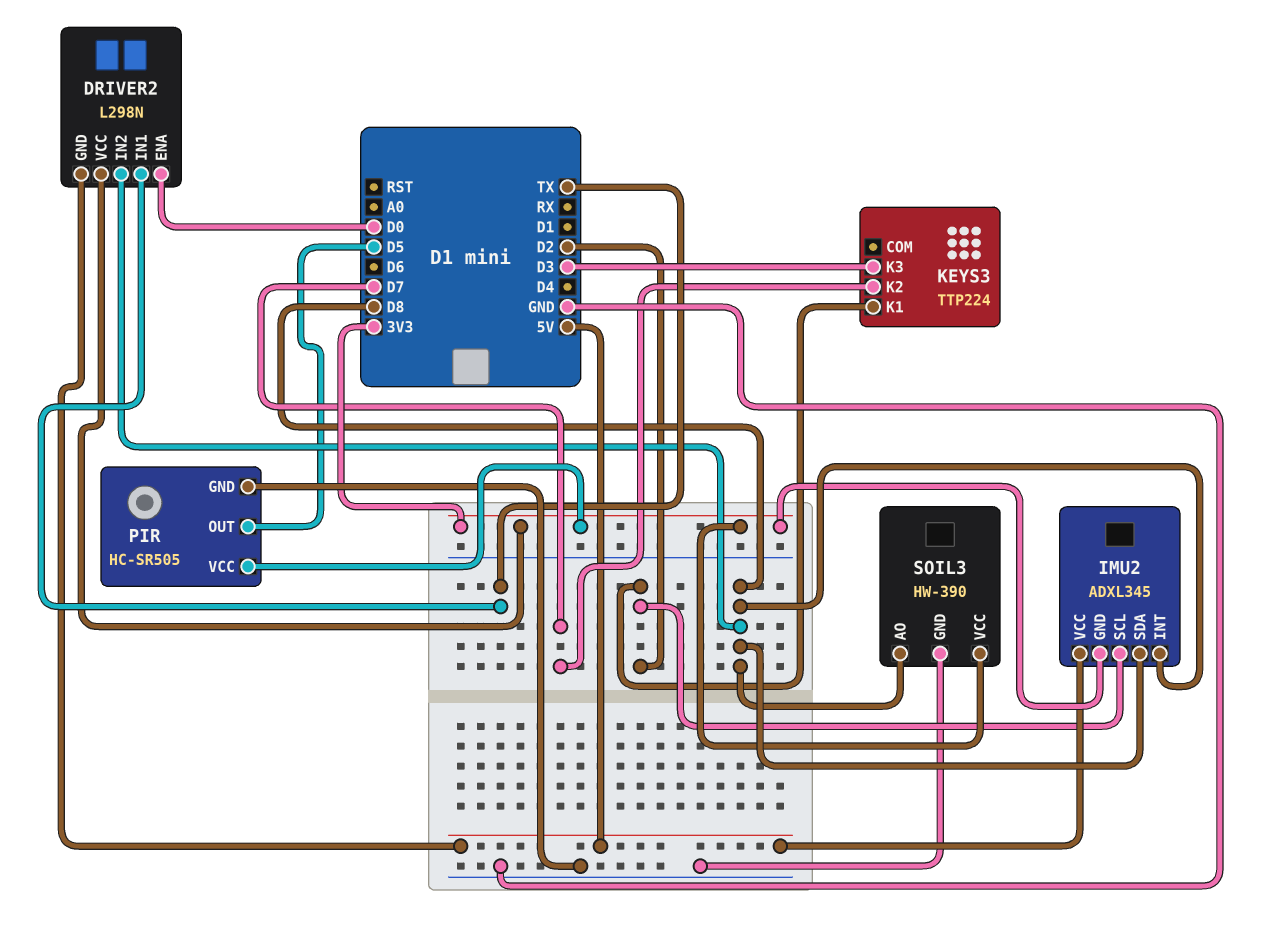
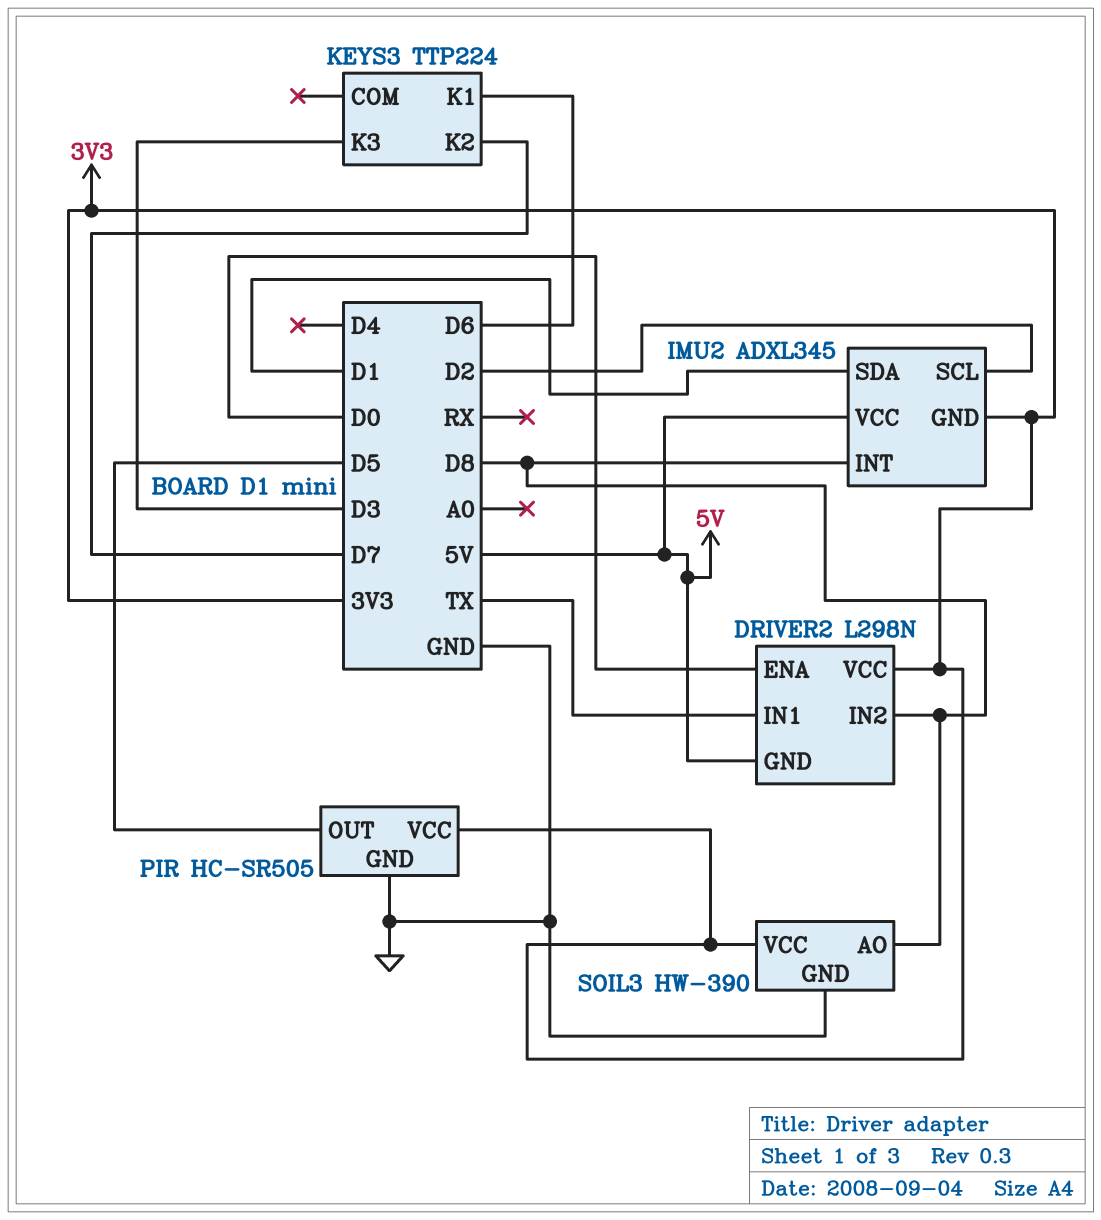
IMU2 pin SDA: D8 -> D1
KEYS3 pin K1: D2 -> D6

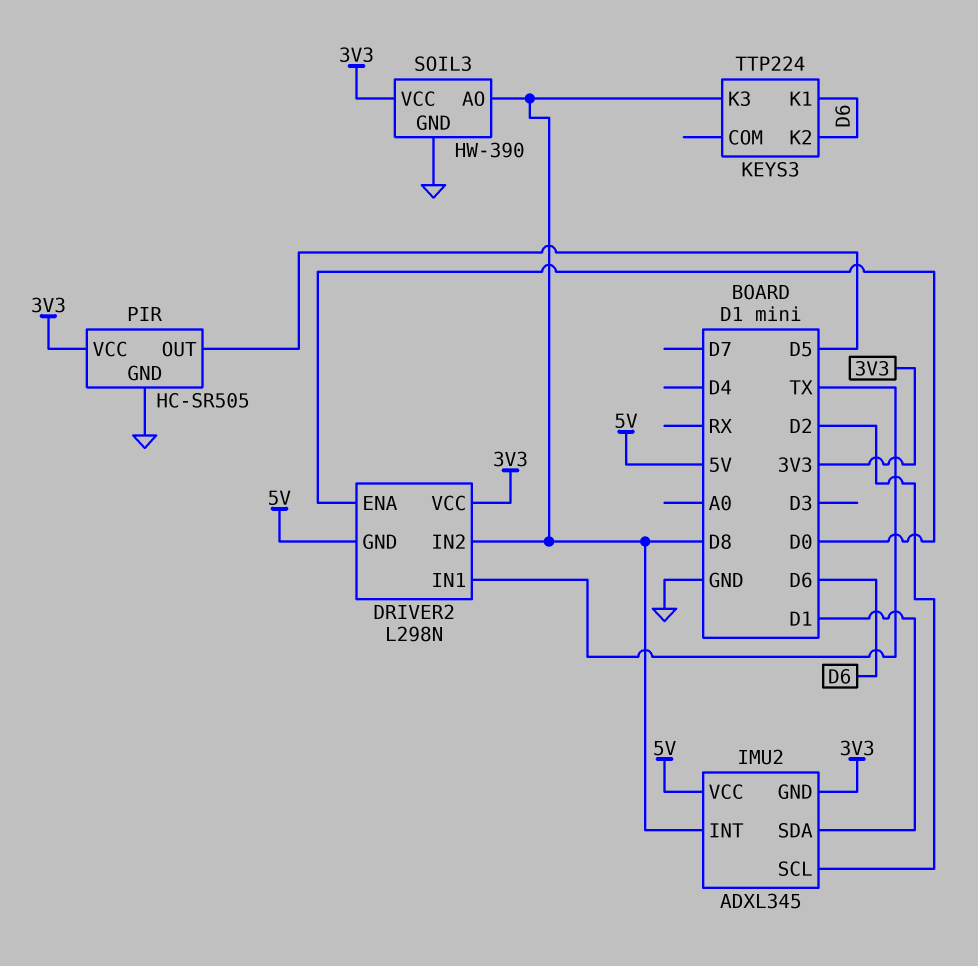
KEYS3 pin K2: D7 -> D6
KEYS3 pin K3: D3 -> D8

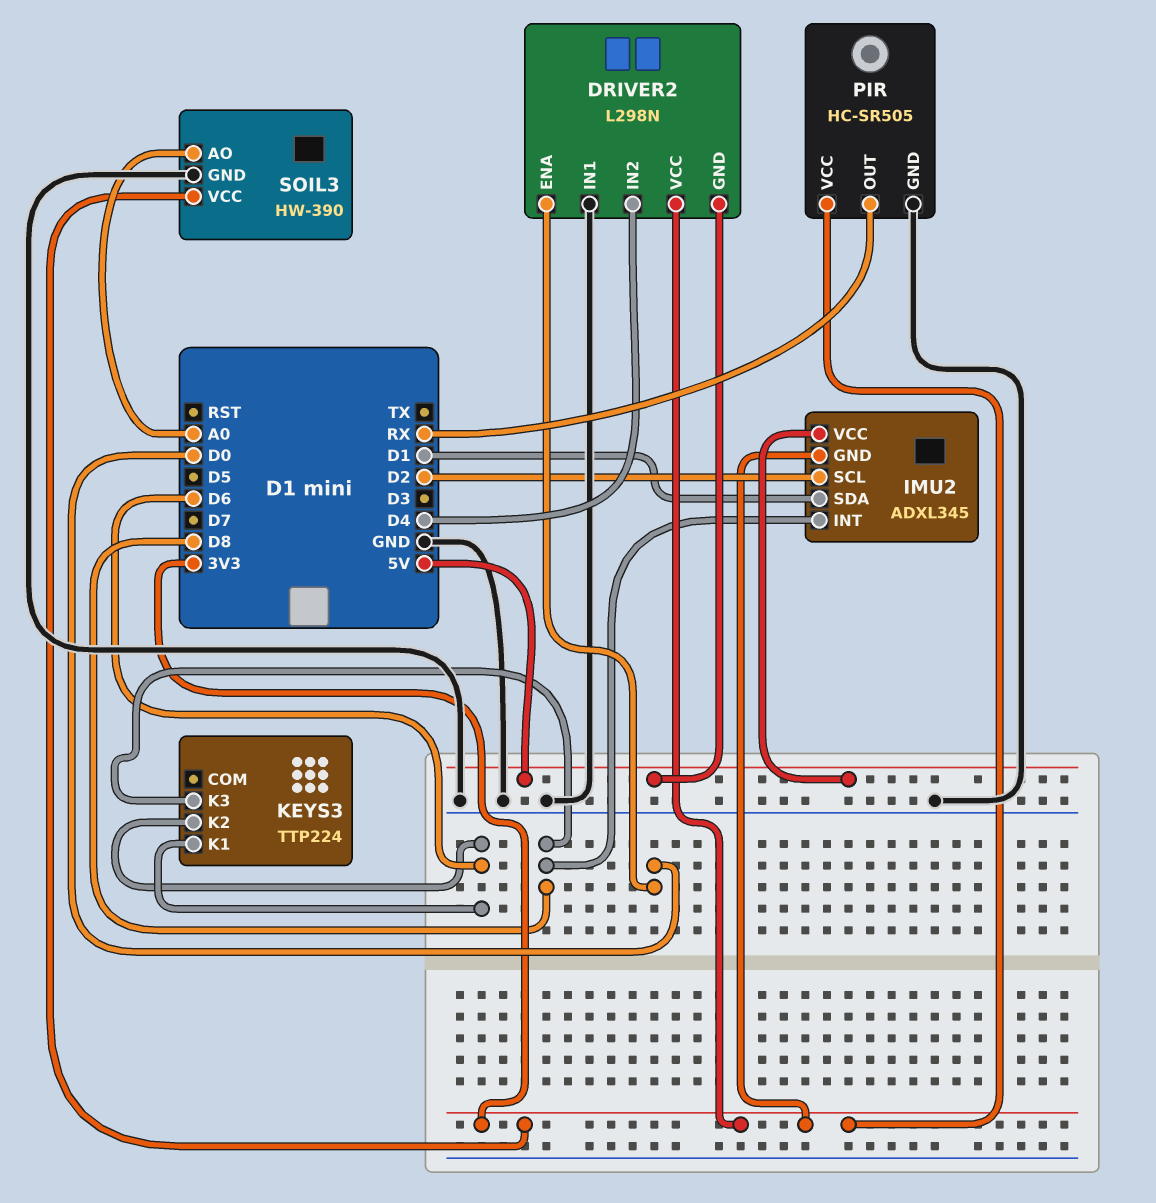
DRIVER2 pin IN1: TX -> GND
DRIVER2 pin IN2: D8 -> D4
PIR pin OUT: D5 -> RX
SOIL3 pin AO: D8 -> A0

